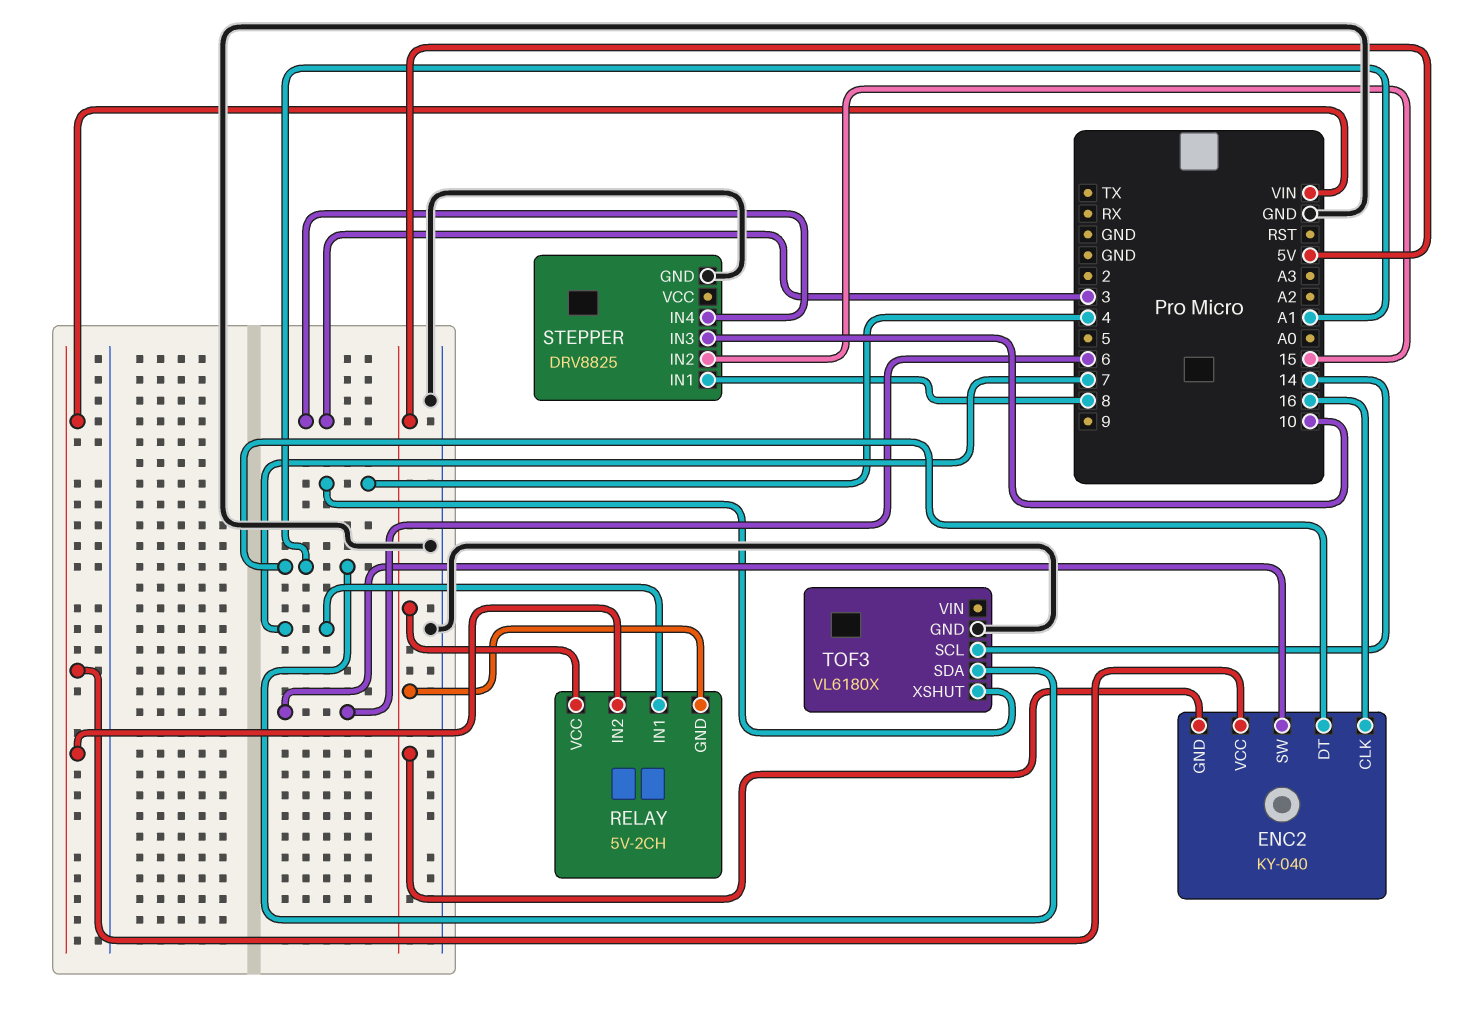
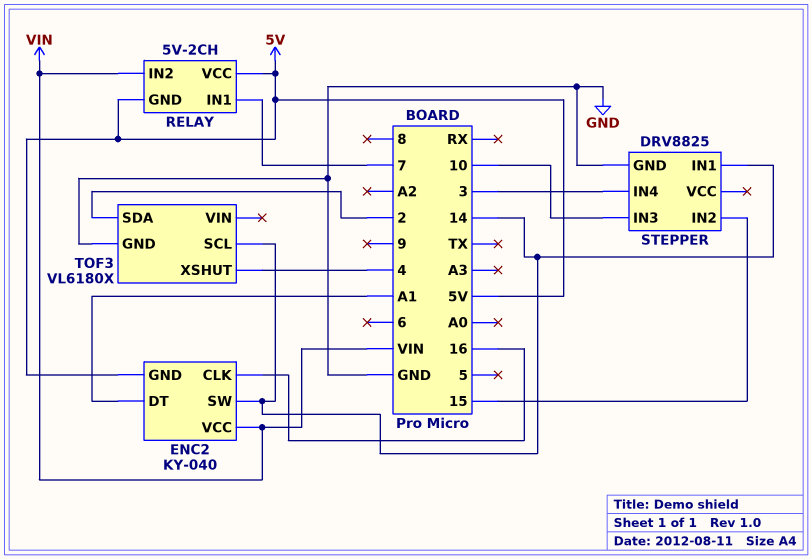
ENC2 pin SW: 6 -> 14
STEPPER pin IN1: 8 -> 14
TOF3 pin SDA: A1 -> 2

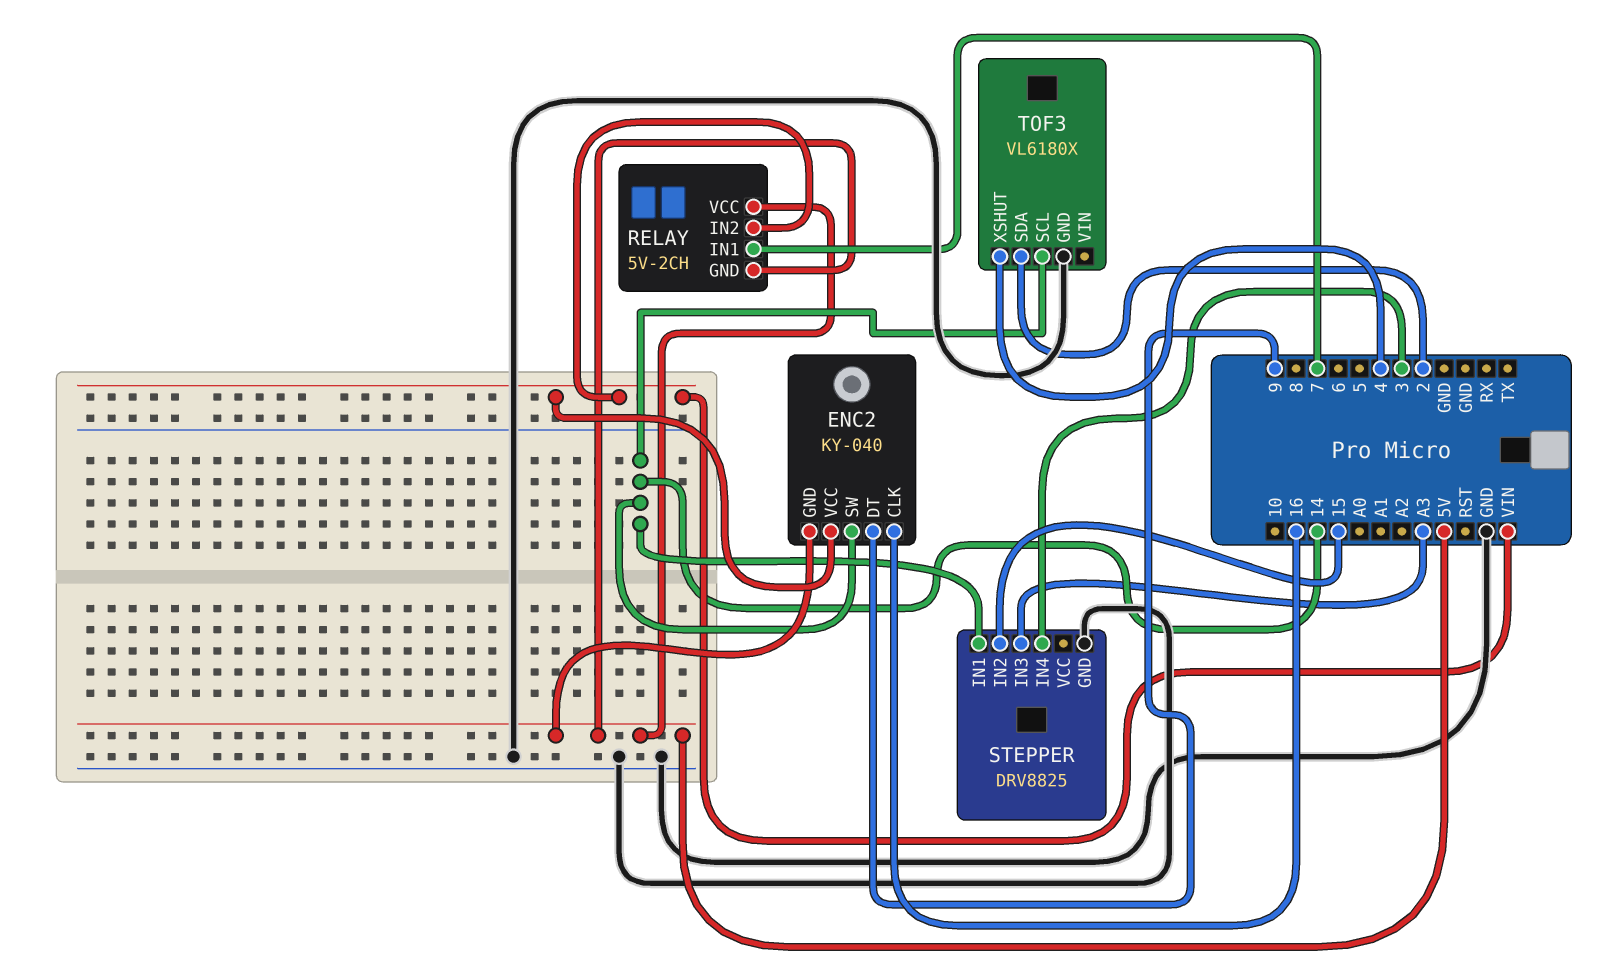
ENC2 pin DT: A1 -> 9
STEPPER pin IN3: 10 -> A3

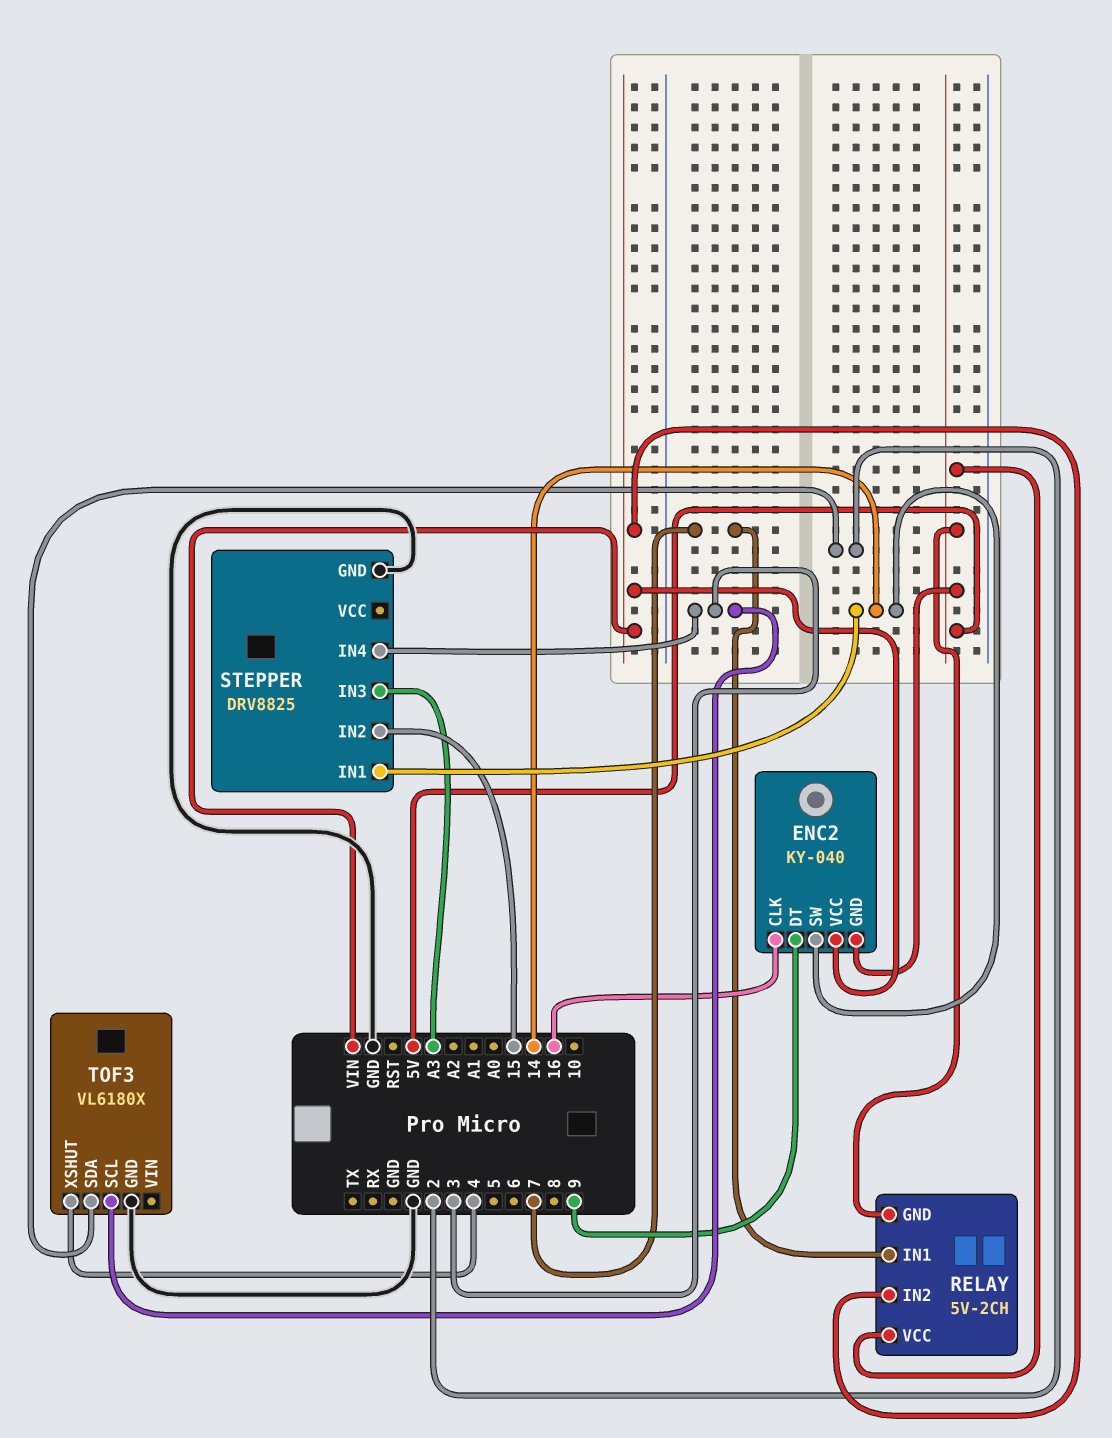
TOF3 pin SCL: 14 -> 3

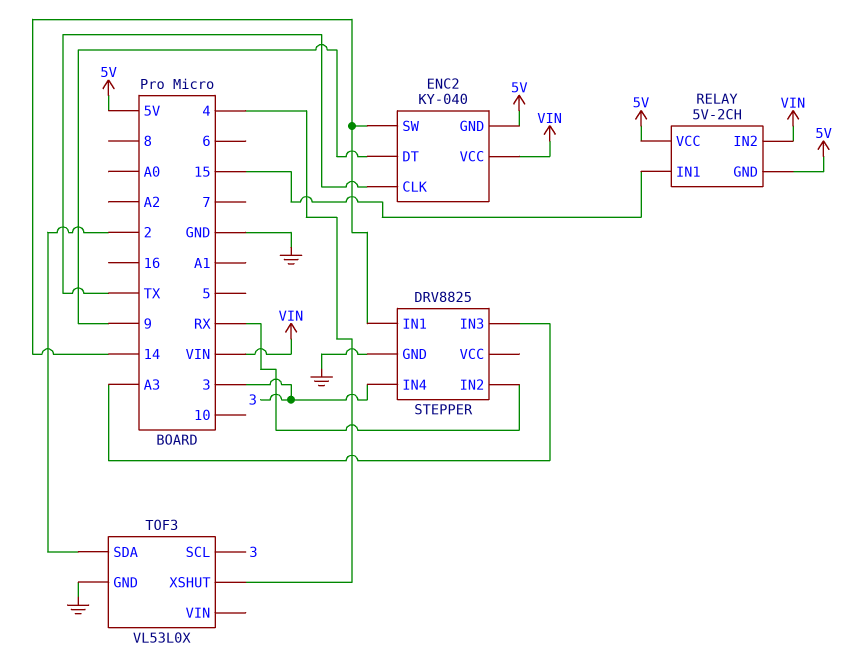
ENC2 pin CLK: 16 -> TX
RELAY pin IN1: 7 -> 15
STEPPER pin IN2: 15 -> RX
TOF3: VL6180X -> VL53L0X

